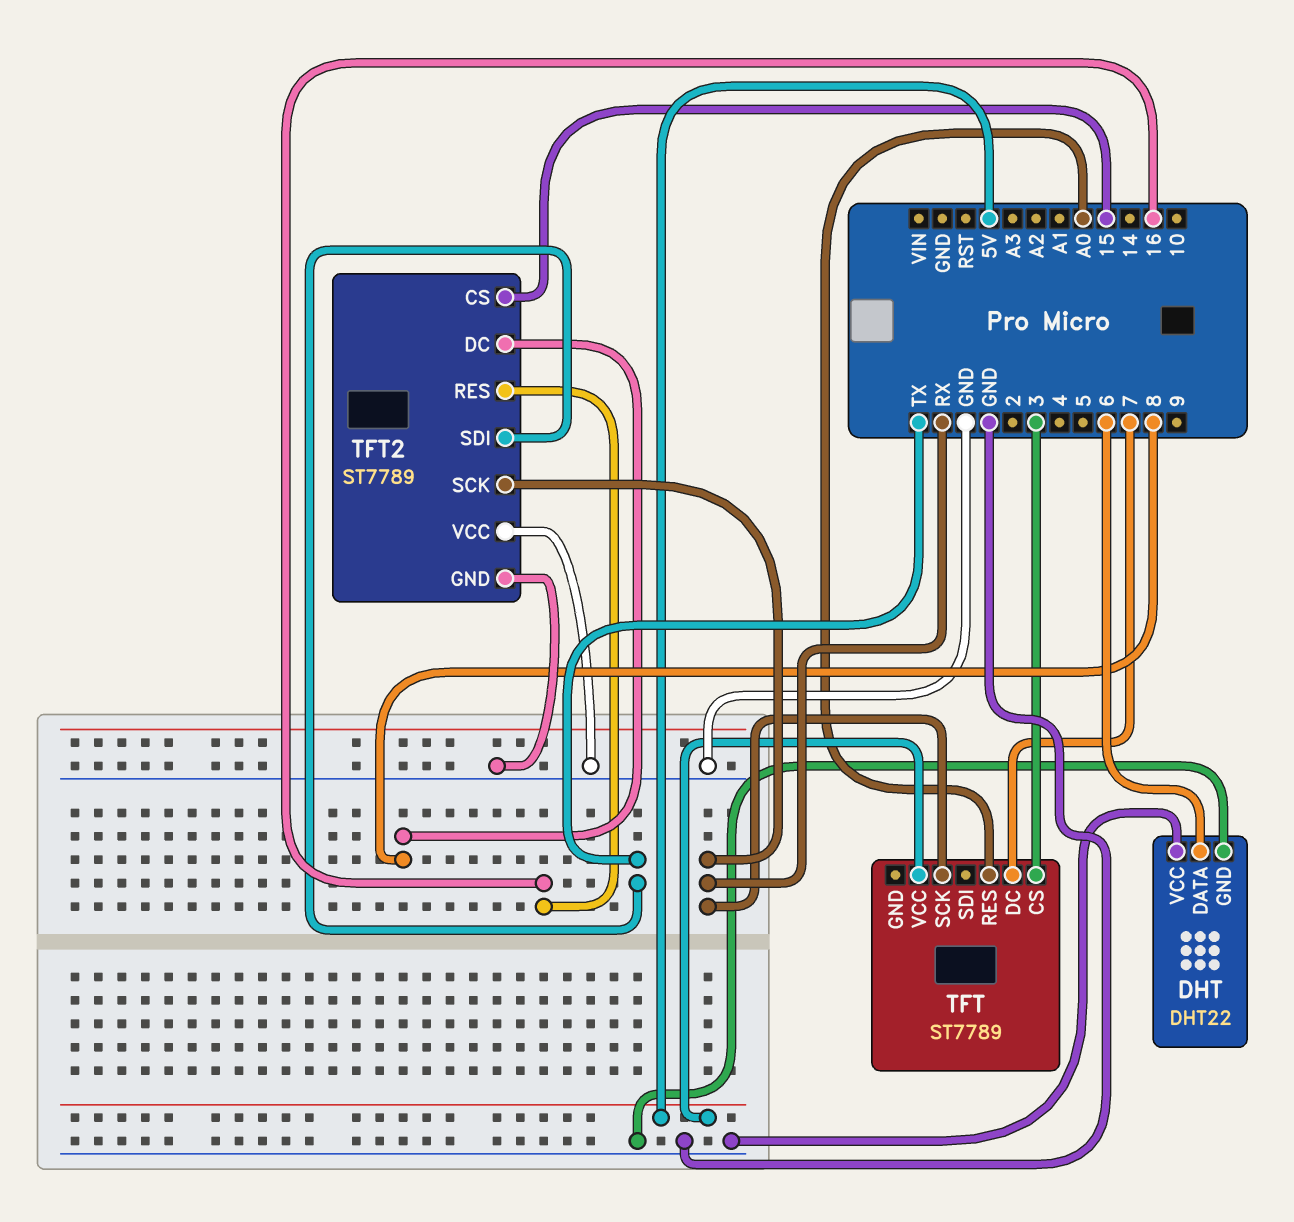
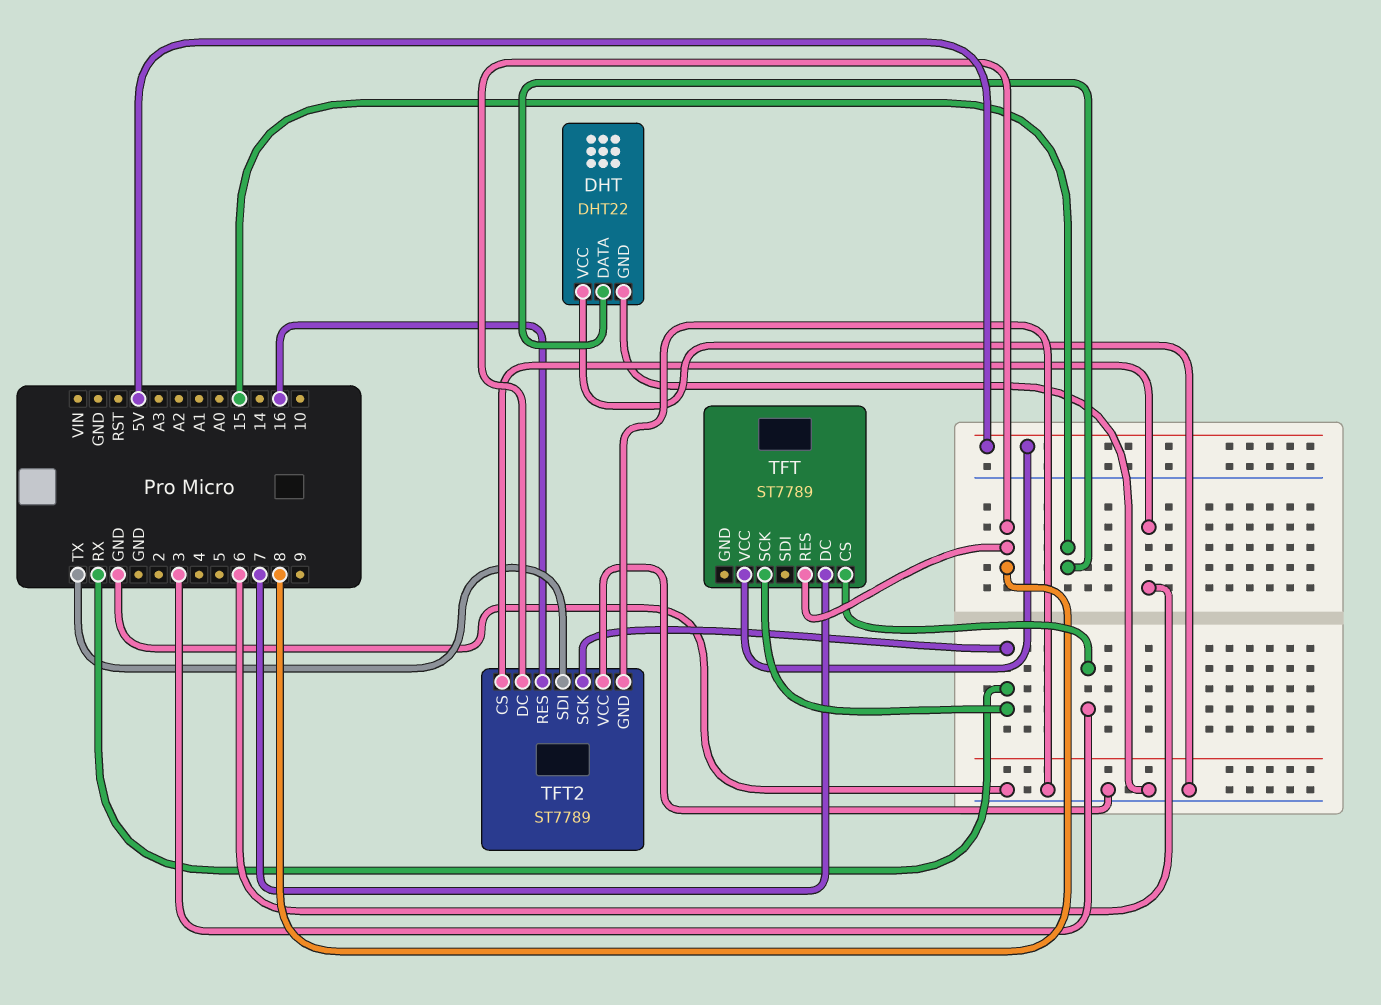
DHT pin DATA: 6 -> 15
TFT pin RES: A0 -> 8
TFT2 pin CS: 15 -> 6

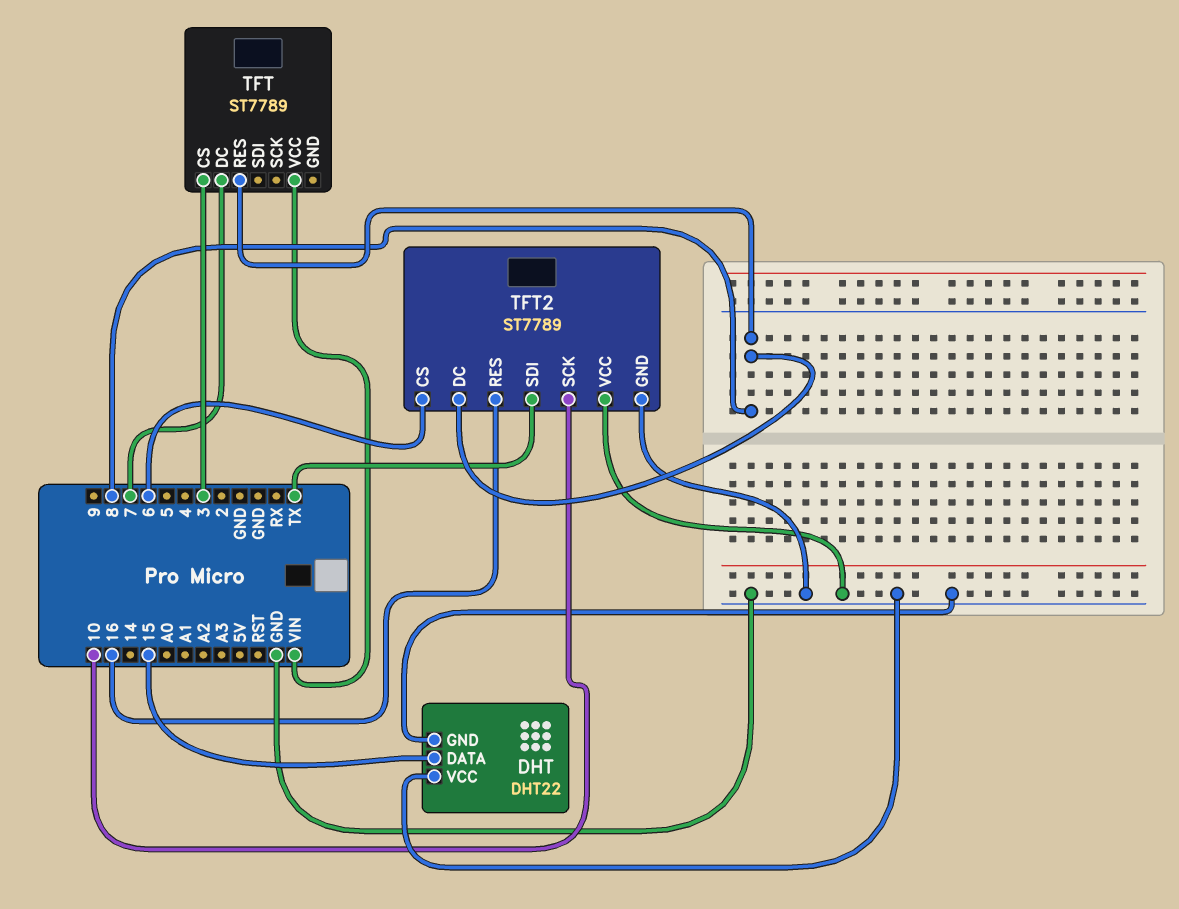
TFT pin SCK: RX -> none
TFT pin VCC: 5V -> VIN
TFT2 pin SCK: RX -> 10

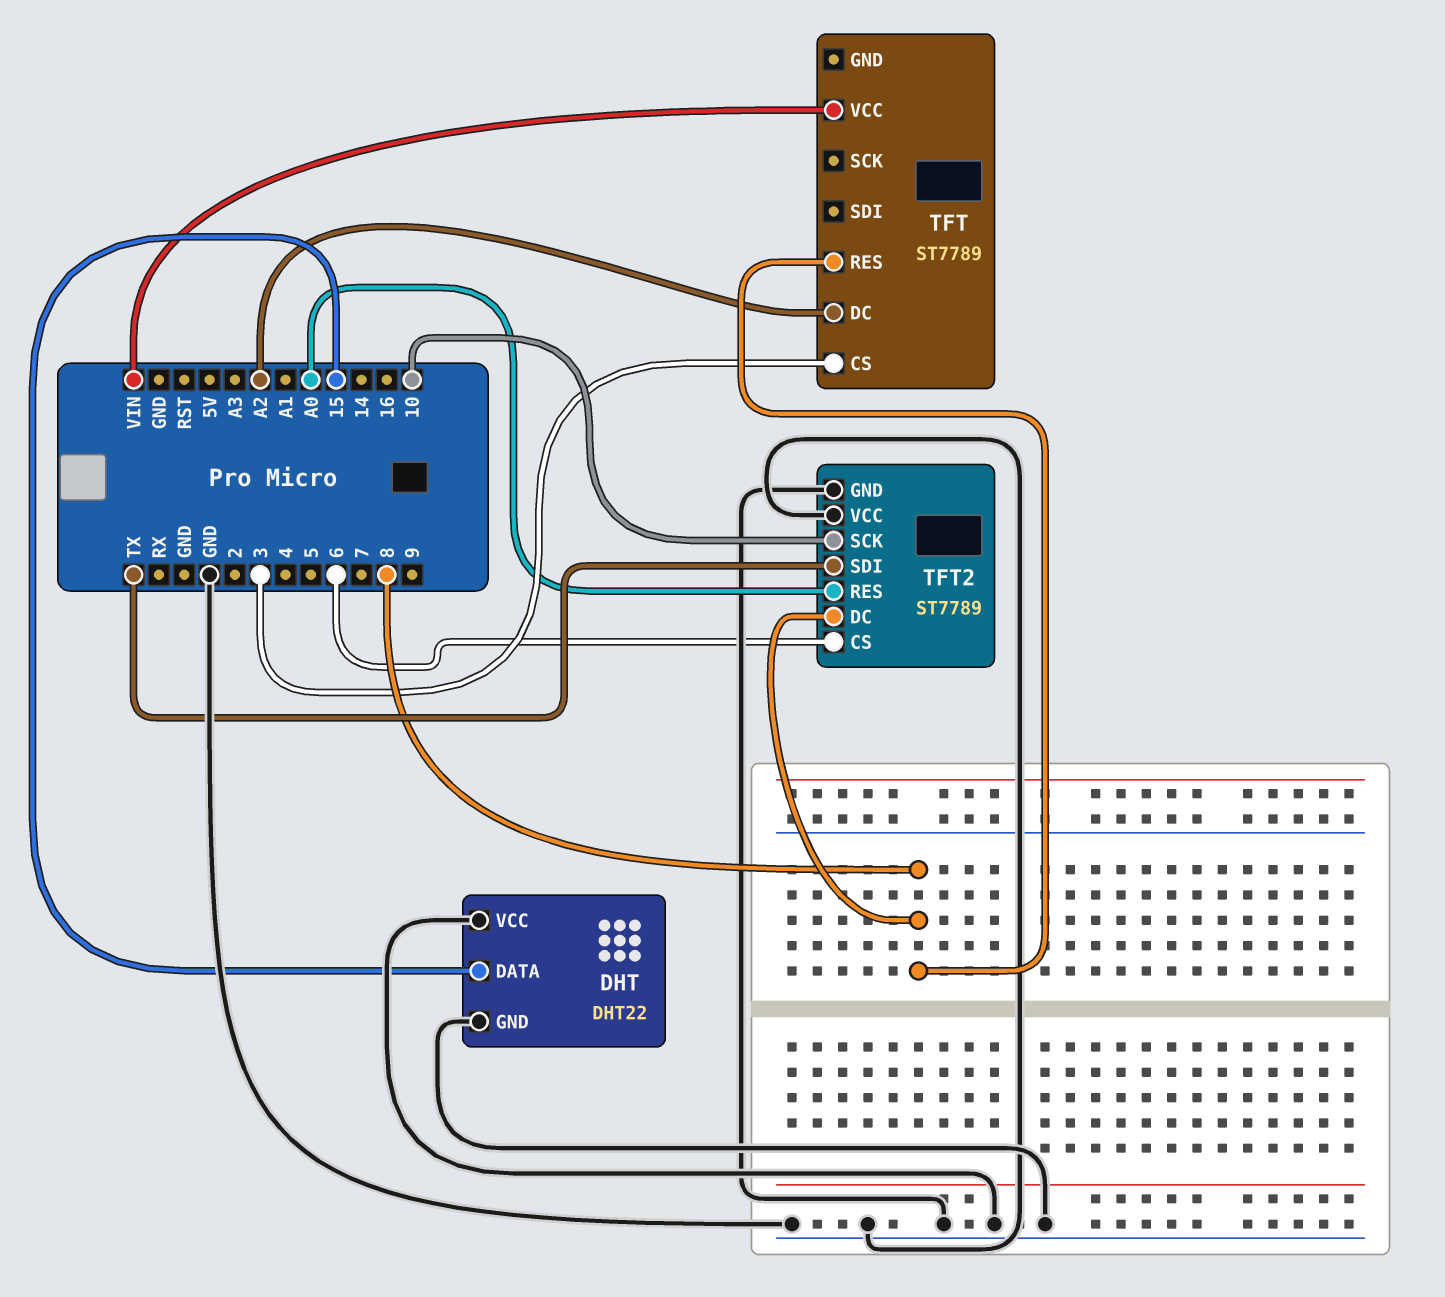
TFT pin DC: 7 -> A2
TFT2 pin RES: 16 -> A0

